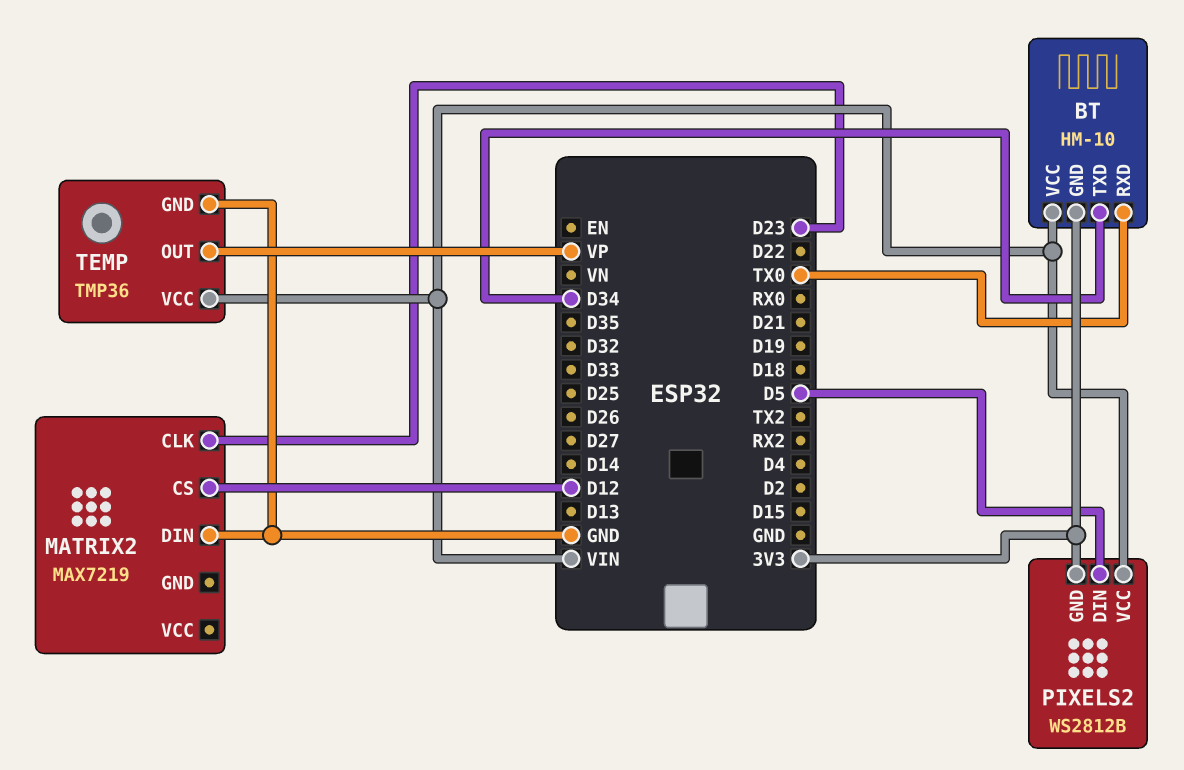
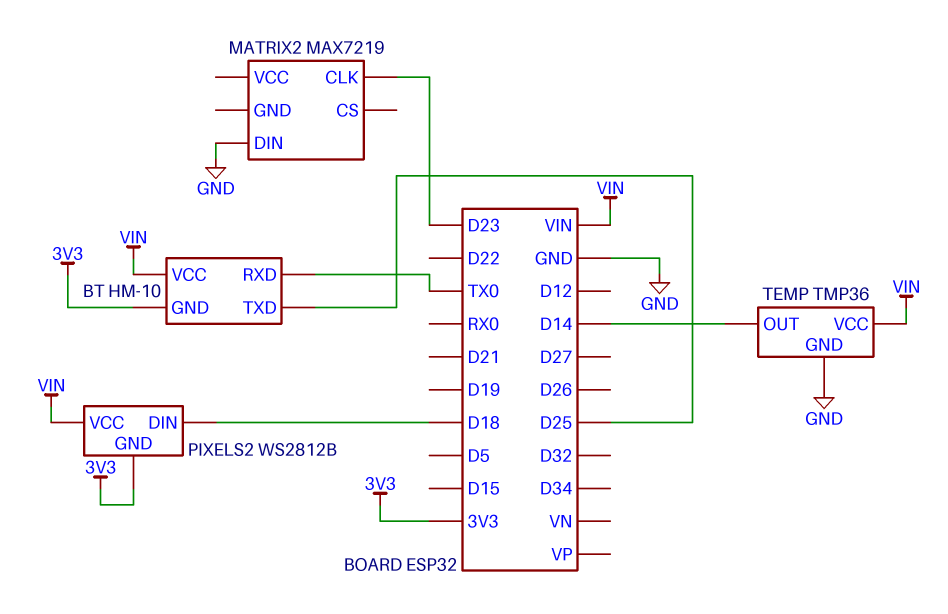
BT pin TXD: D34 -> D25
MATRIX2 pin CS: D12 -> none
PIXELS2 pin DIN: D5 -> D18
TEMP pin OUT: VP -> D14

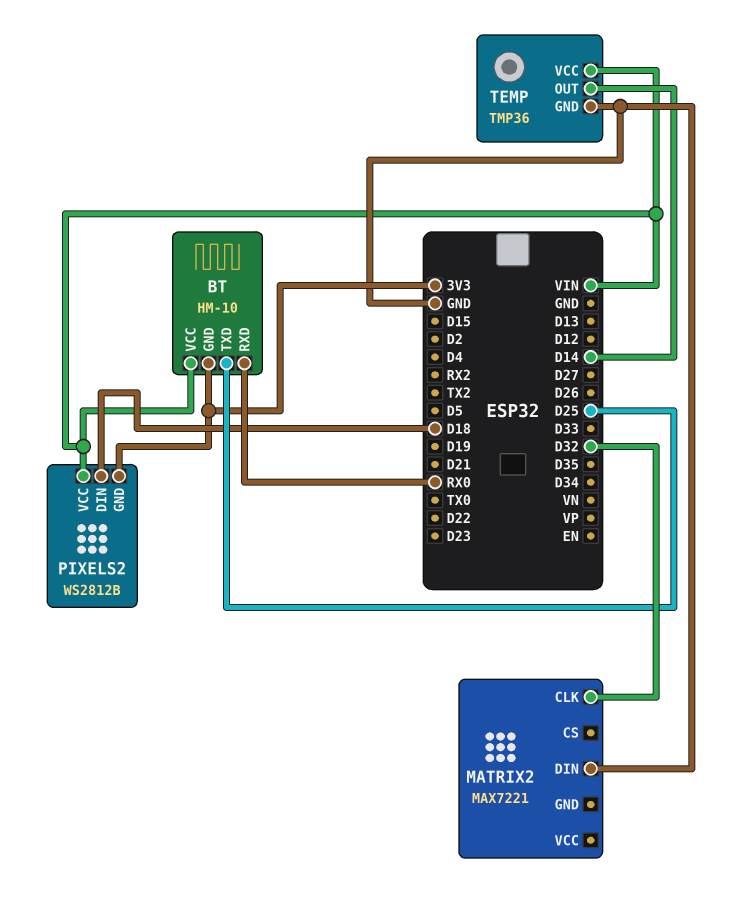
BT pin RXD: TX0 -> RX0
MATRIX2: MAX7219 -> MAX7221
MATRIX2 pin CLK: D23 -> D32

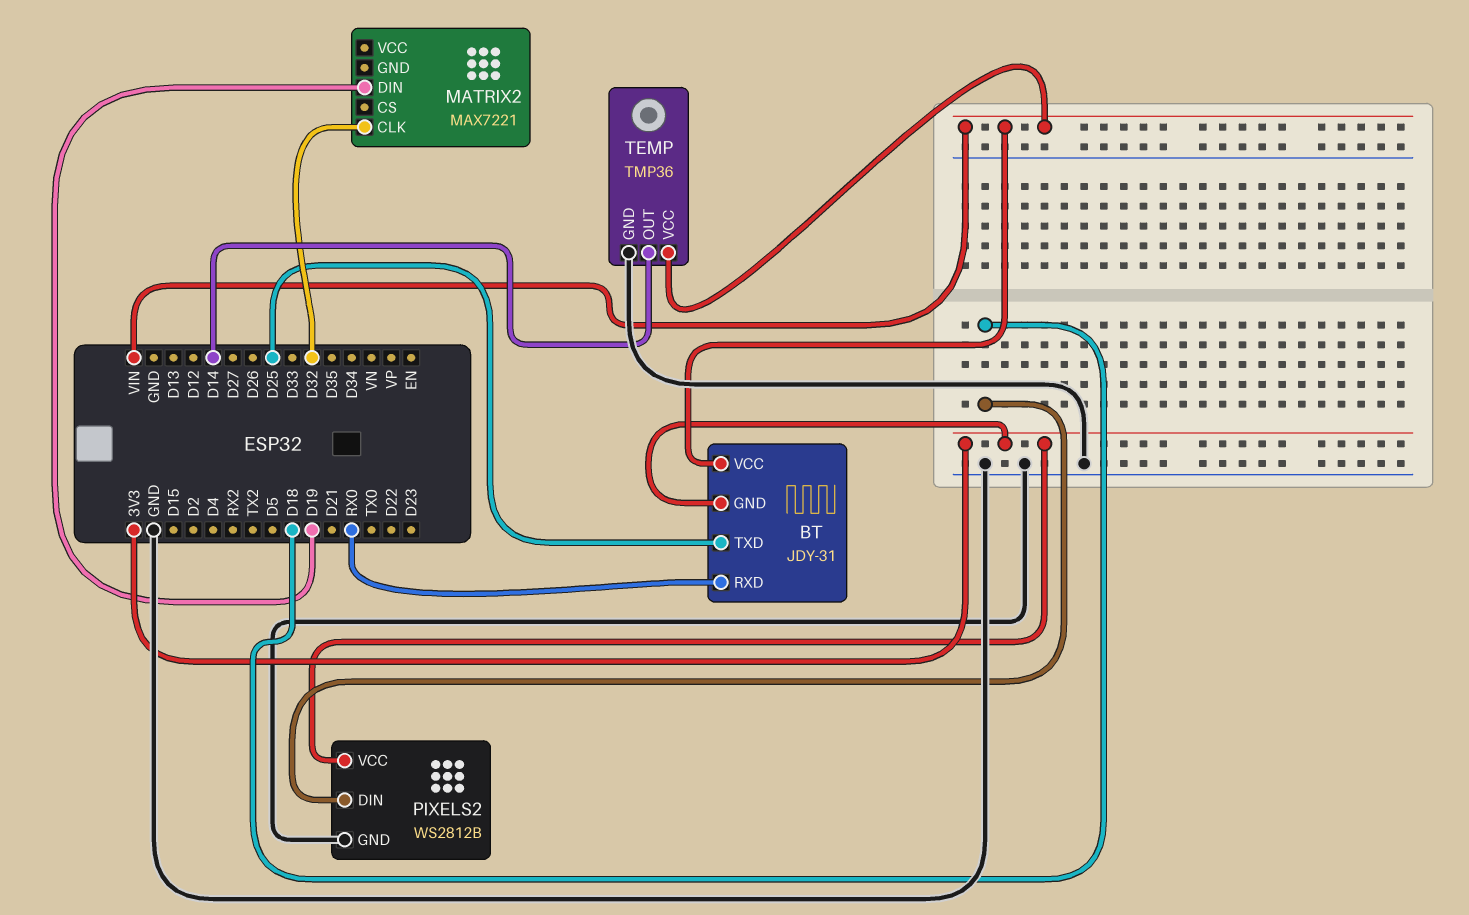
BT: HM-10 -> JDY-31
MATRIX2 pin DIN: GND -> D19
PIXELS2 pin GND: 3V3 -> GND
PIXELS2 pin VCC: VIN -> 3V3

